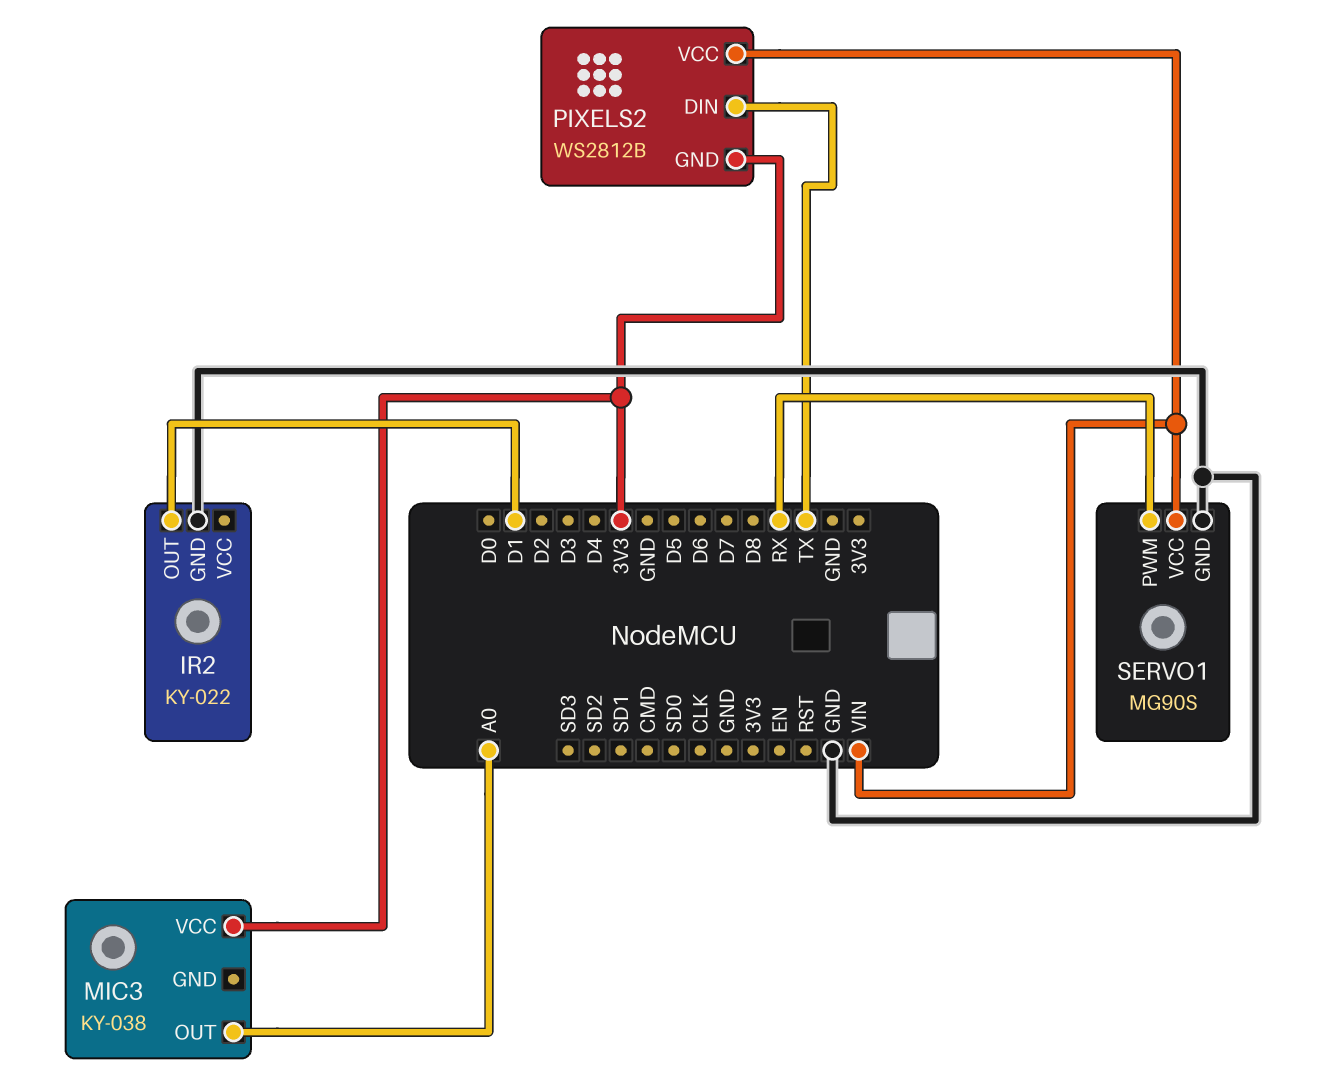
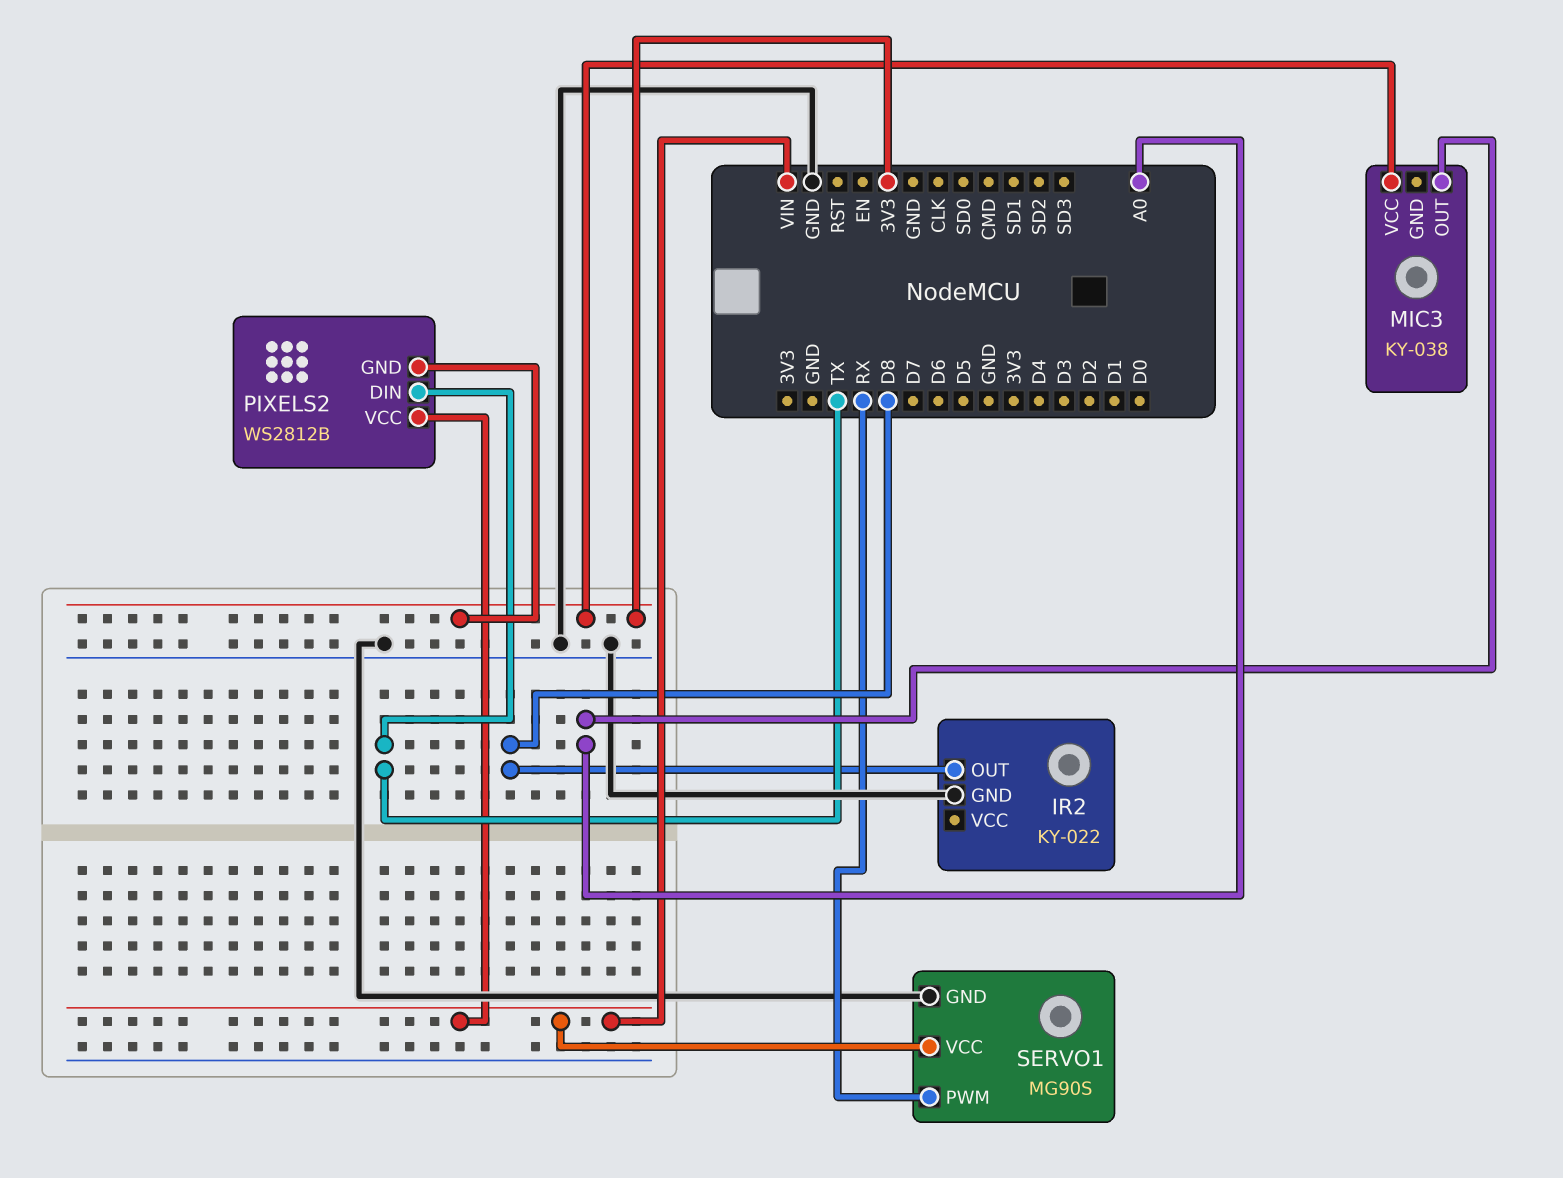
IR2 pin OUT: D1 -> D8

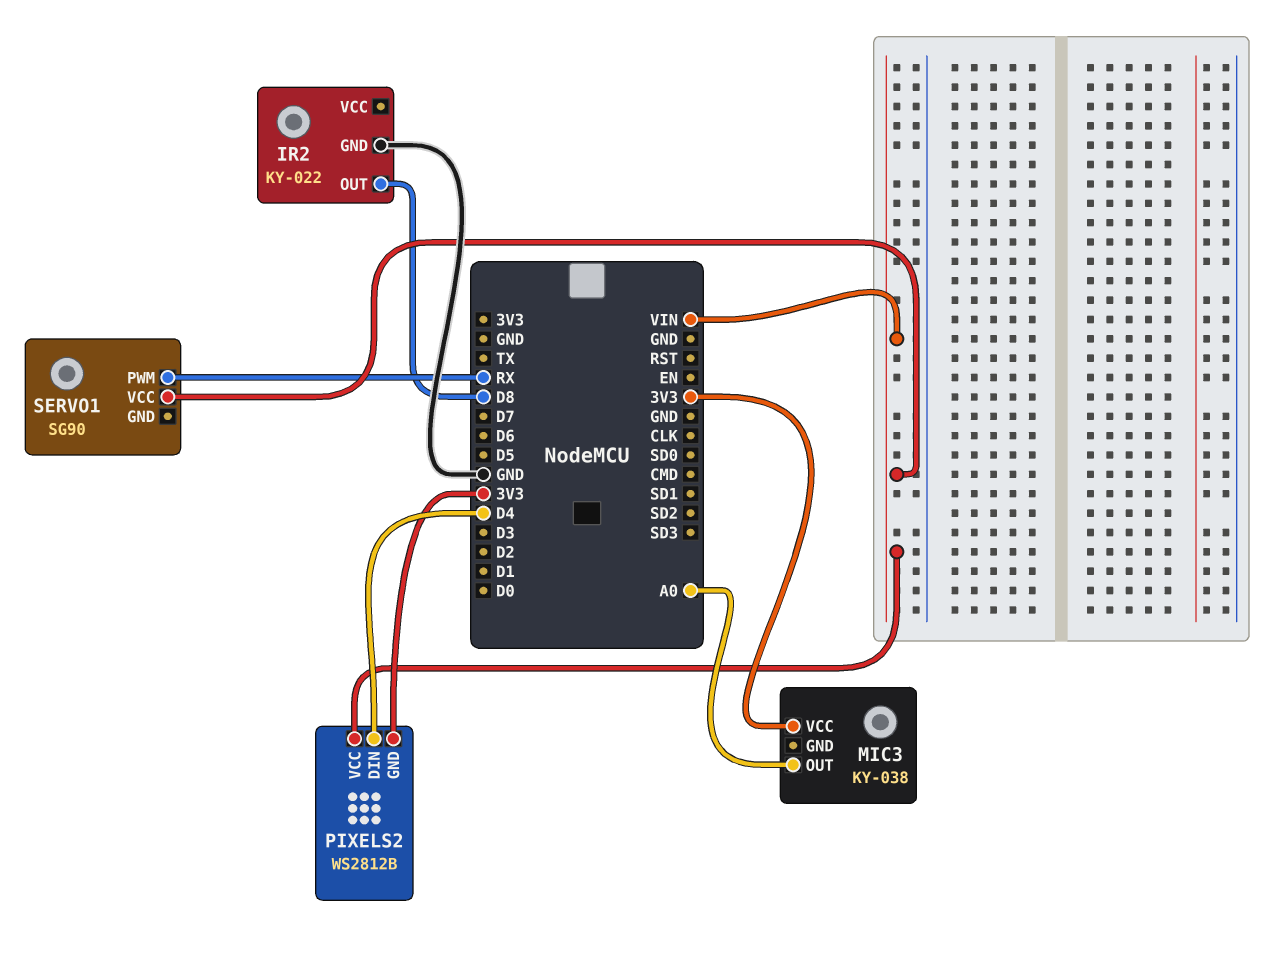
PIXELS2 pin DIN: TX -> D4
SERVO1: MG90S -> SG90
SERVO1 pin GND: GND -> none

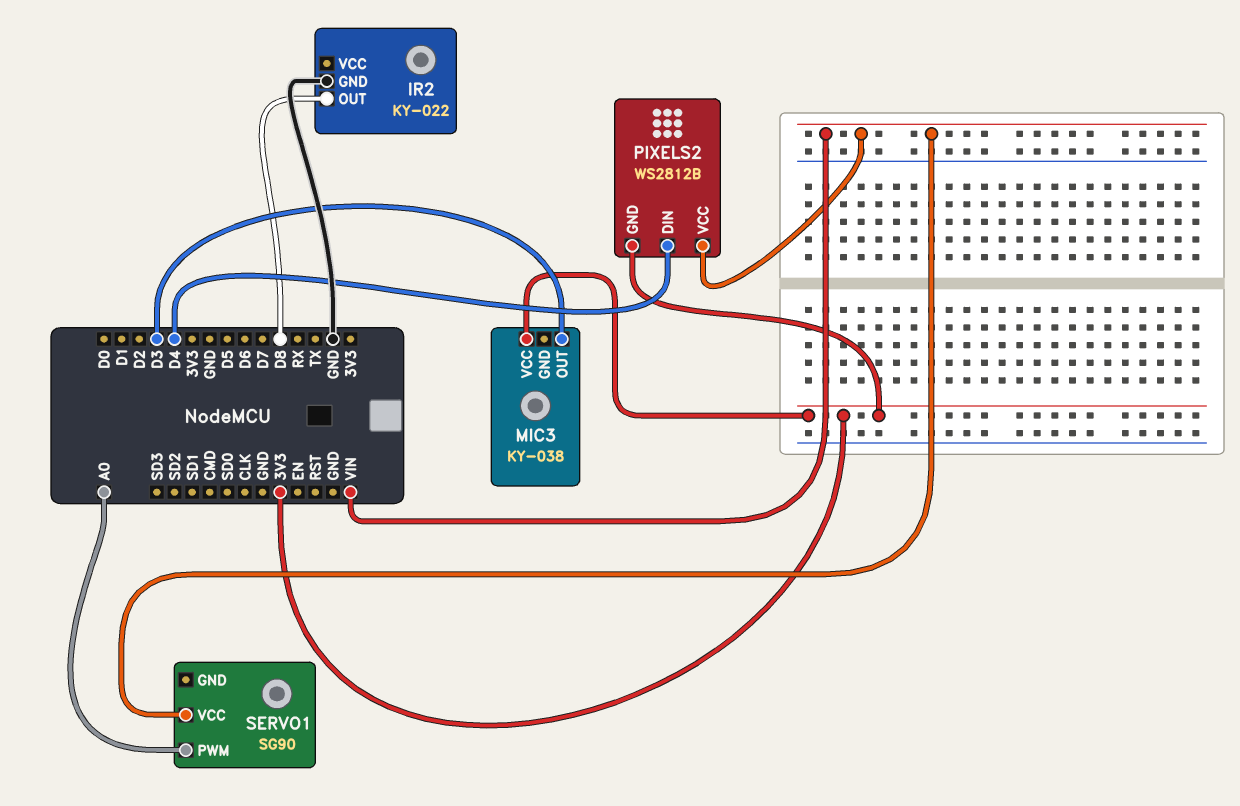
MIC3 pin OUT: A0 -> D3
SERVO1 pin PWM: RX -> A0

